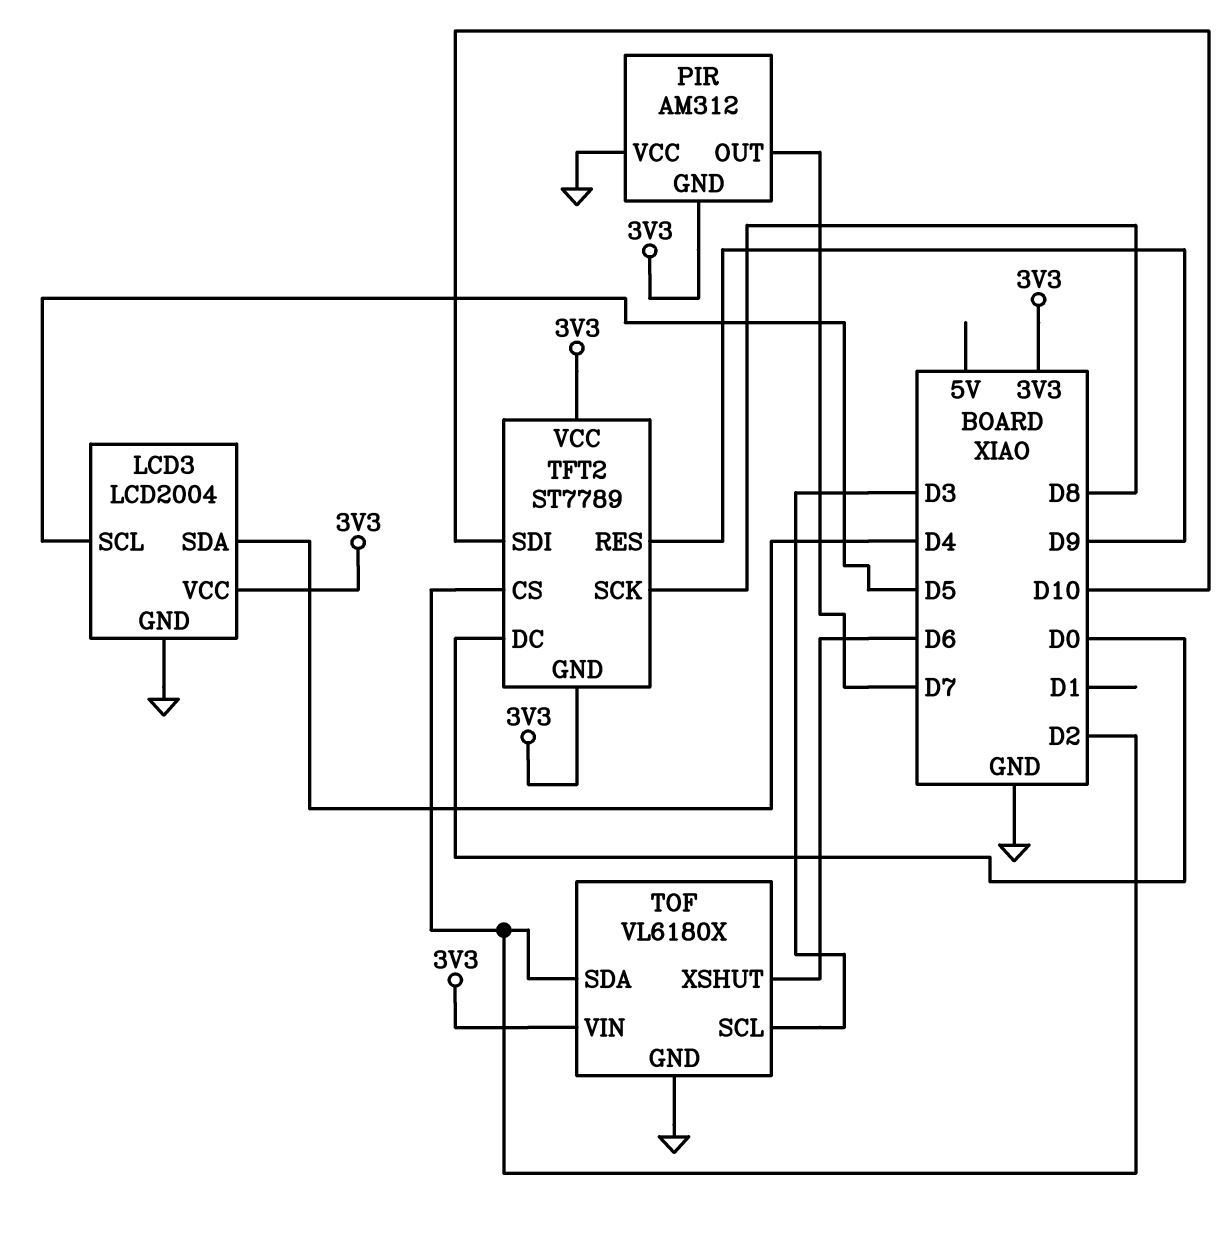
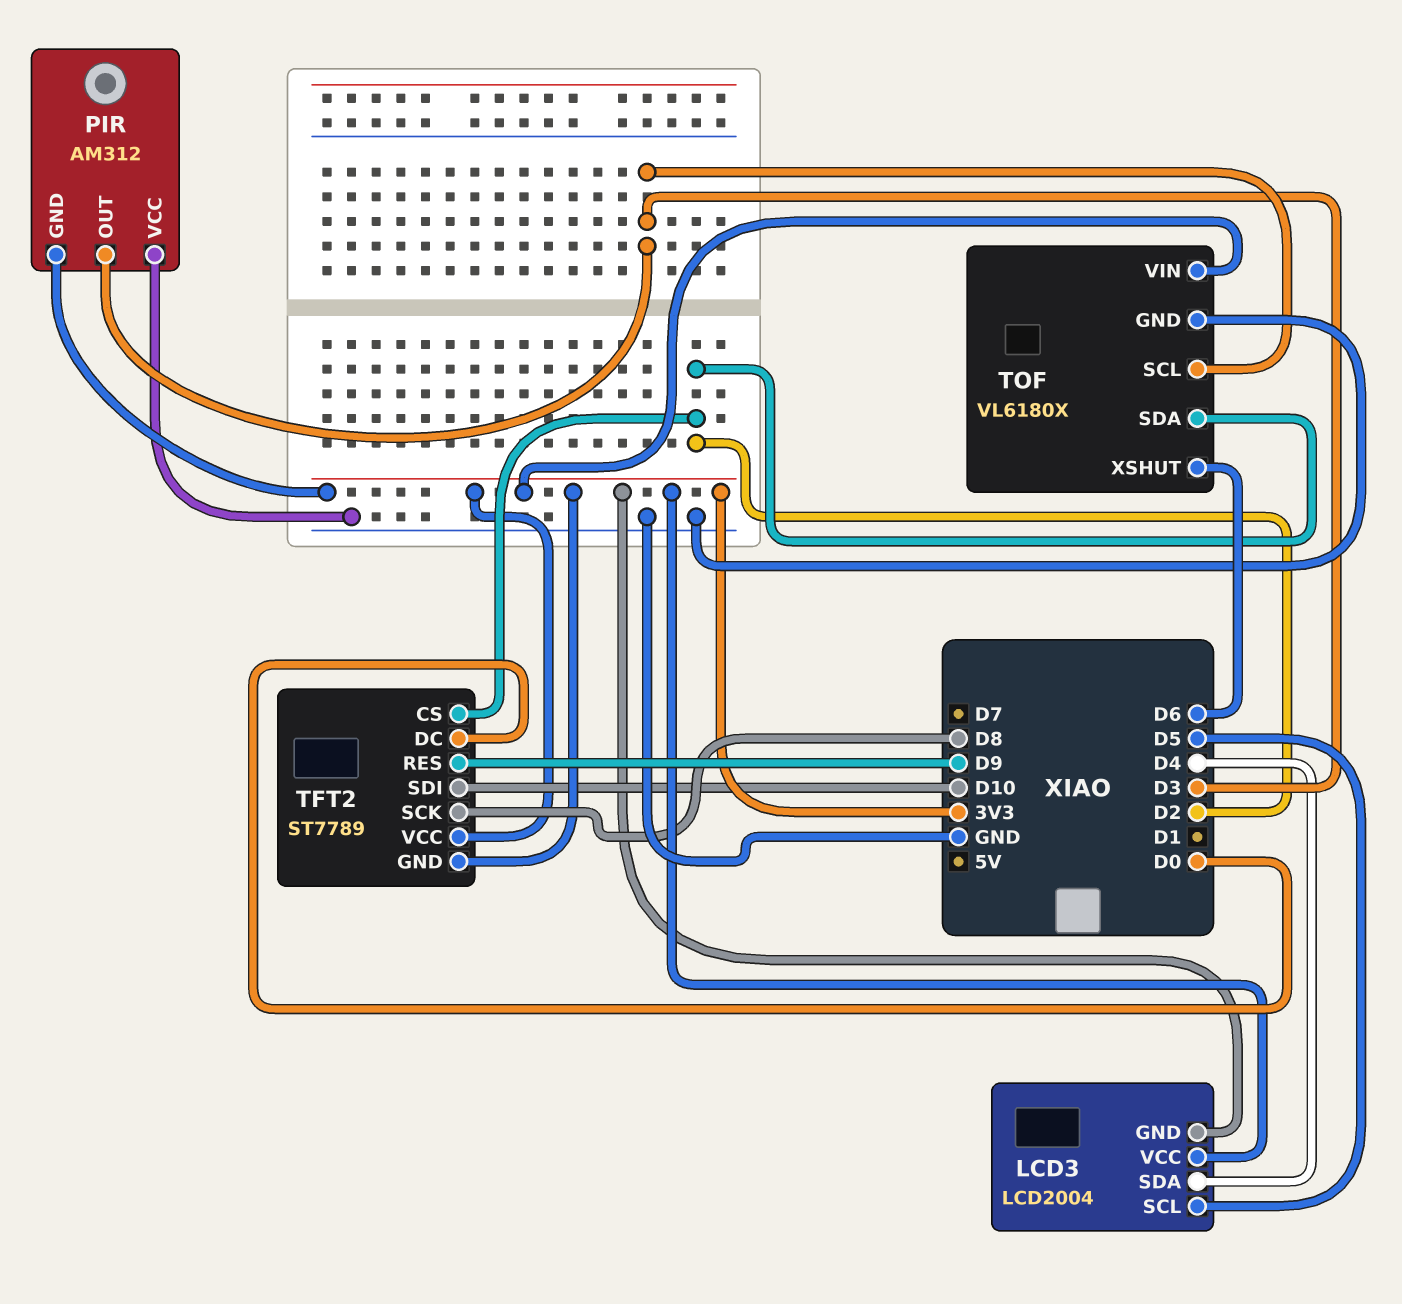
LCD3 pin GND: GND -> 3V3
PIR pin OUT: D7 -> D3

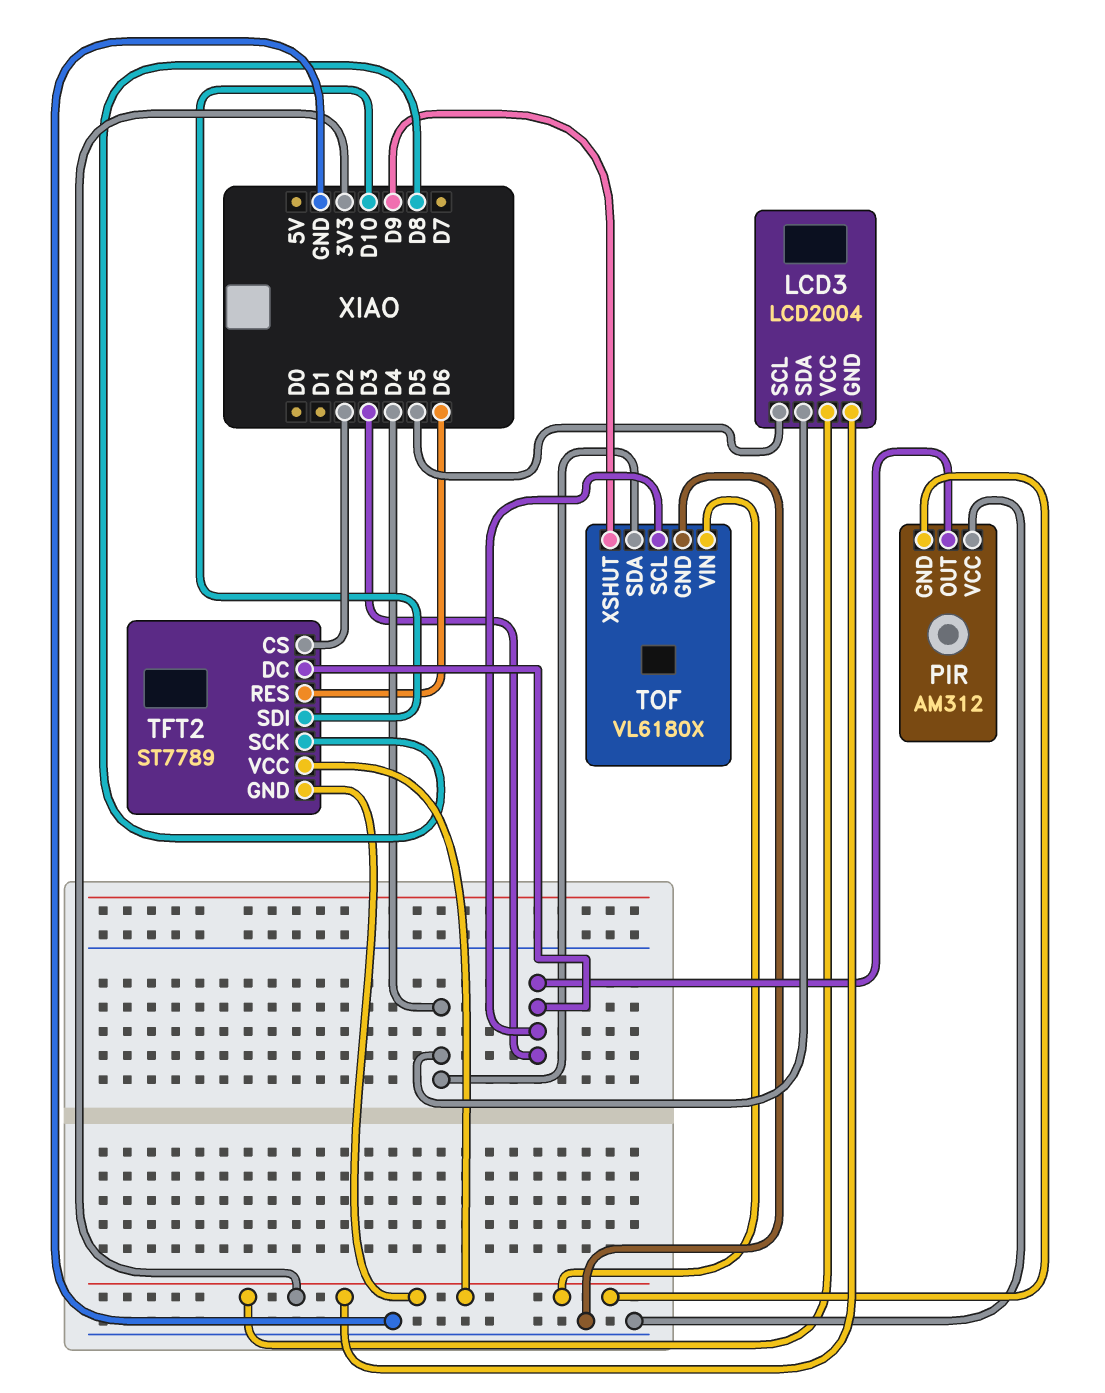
TFT2 pin DC: D0 -> D3
TFT2 pin RES: D9 -> D6
TOF pin SDA: D2 -> D4
TOF pin XSHUT: D6 -> D9

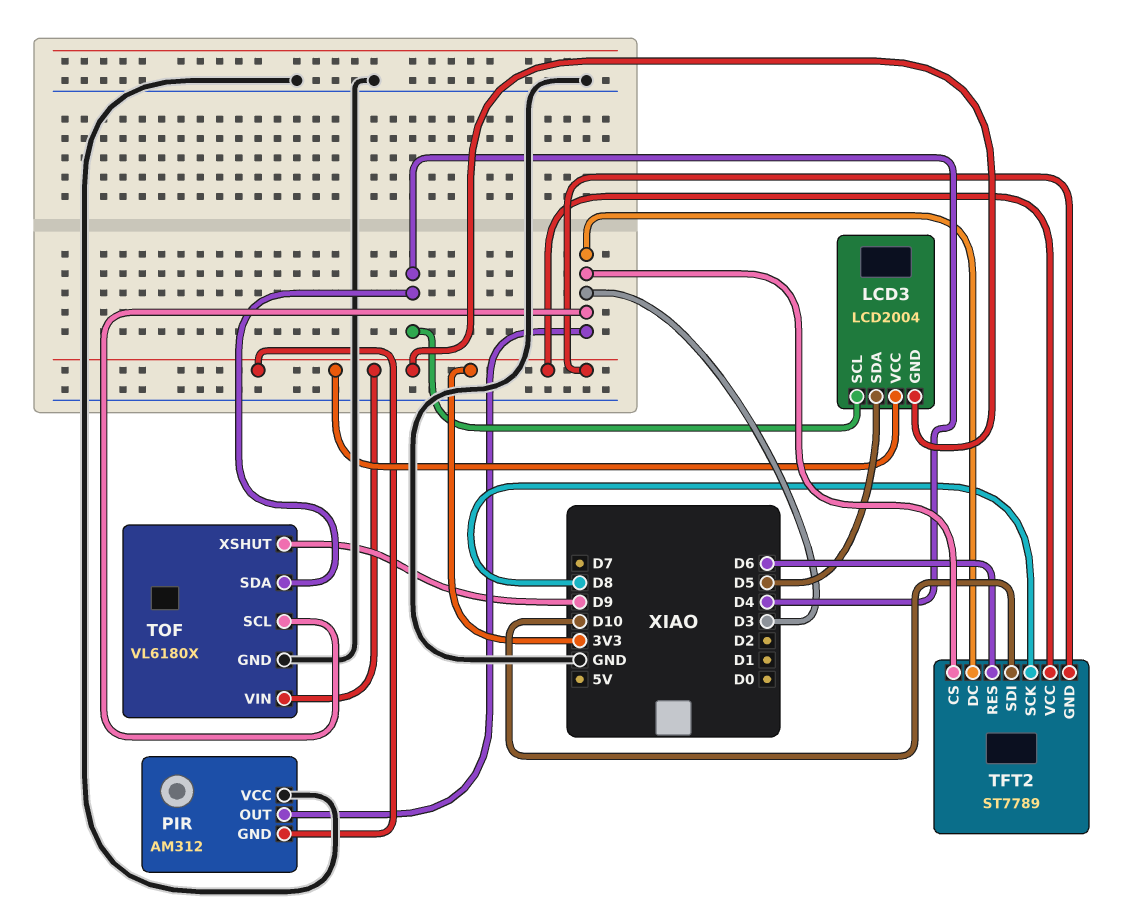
LCD3 pin SCL: D5 -> D4
LCD3 pin SDA: D4 -> D5
TFT2 pin CS: D2 -> D3

